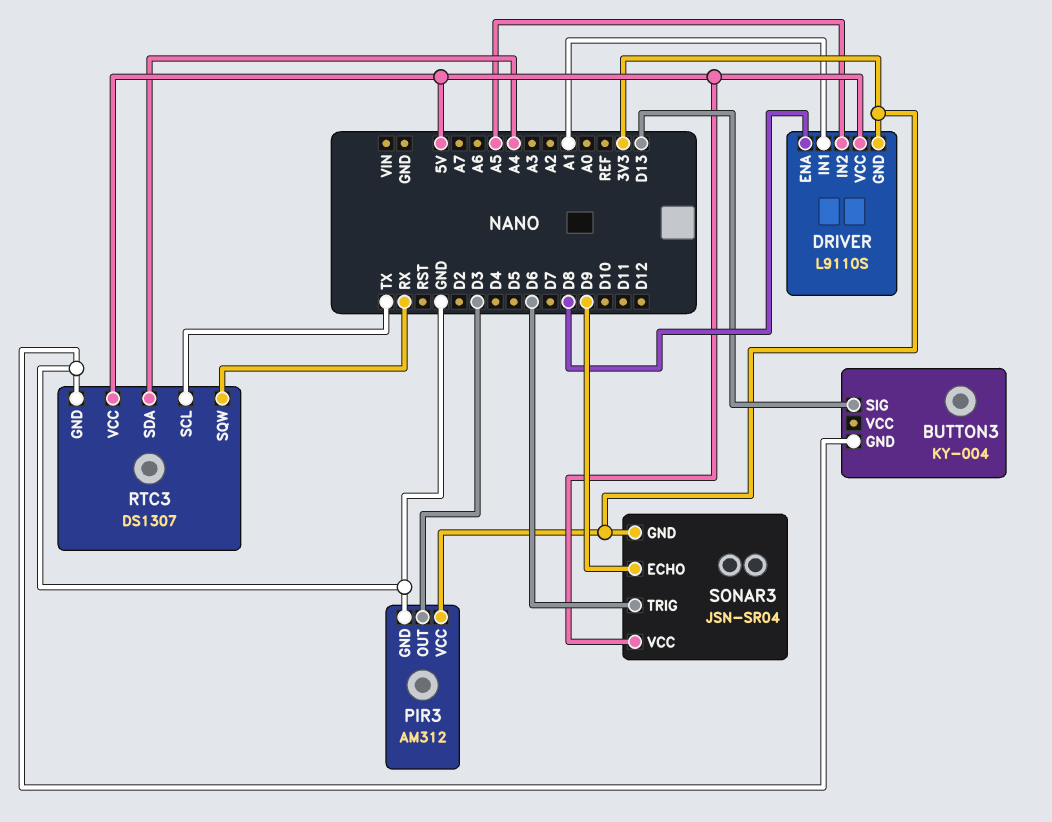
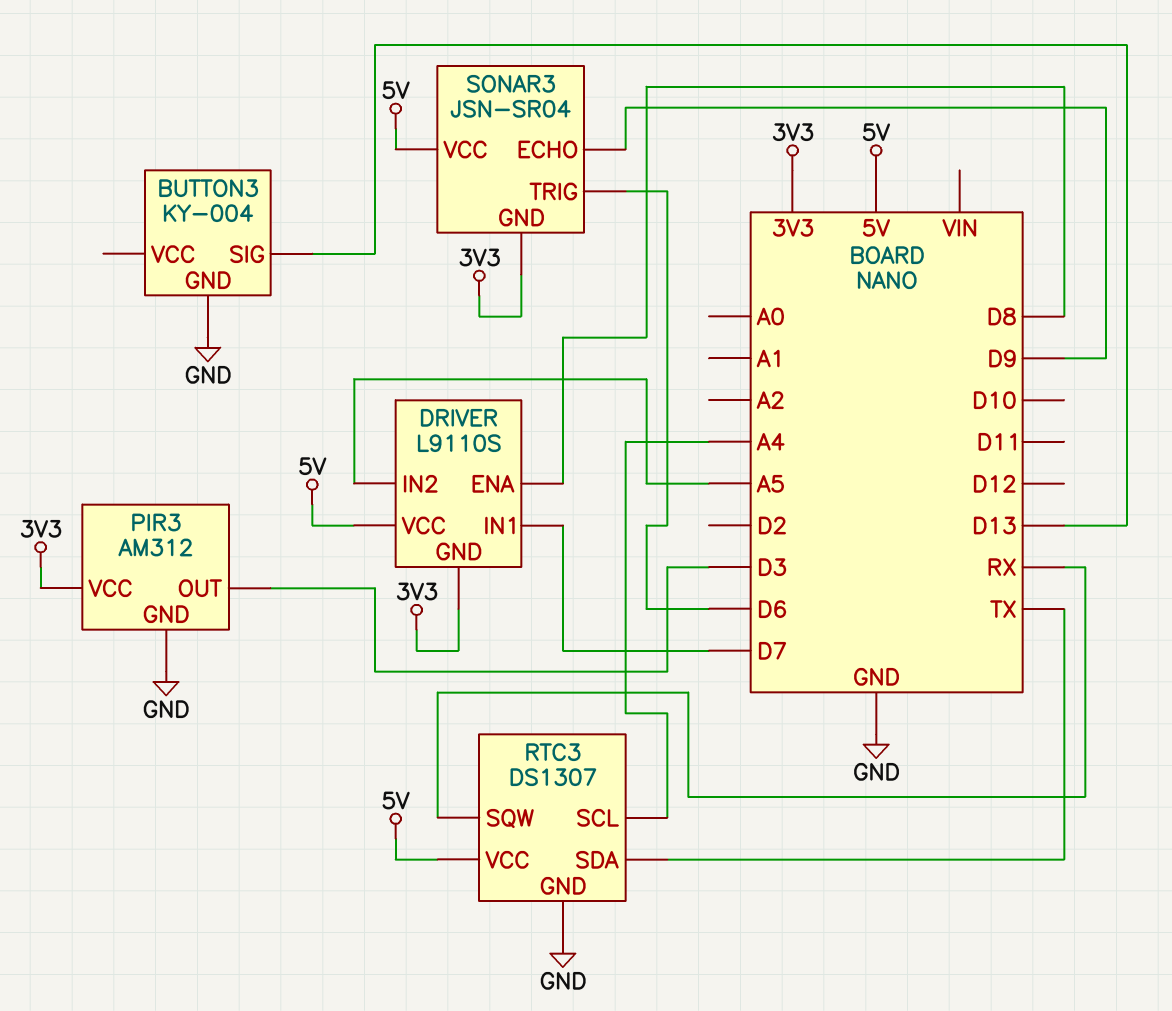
DRIVER pin IN1: A1 -> D7
RTC3 pin SCL: TX -> A4
RTC3 pin SDA: A4 -> TX

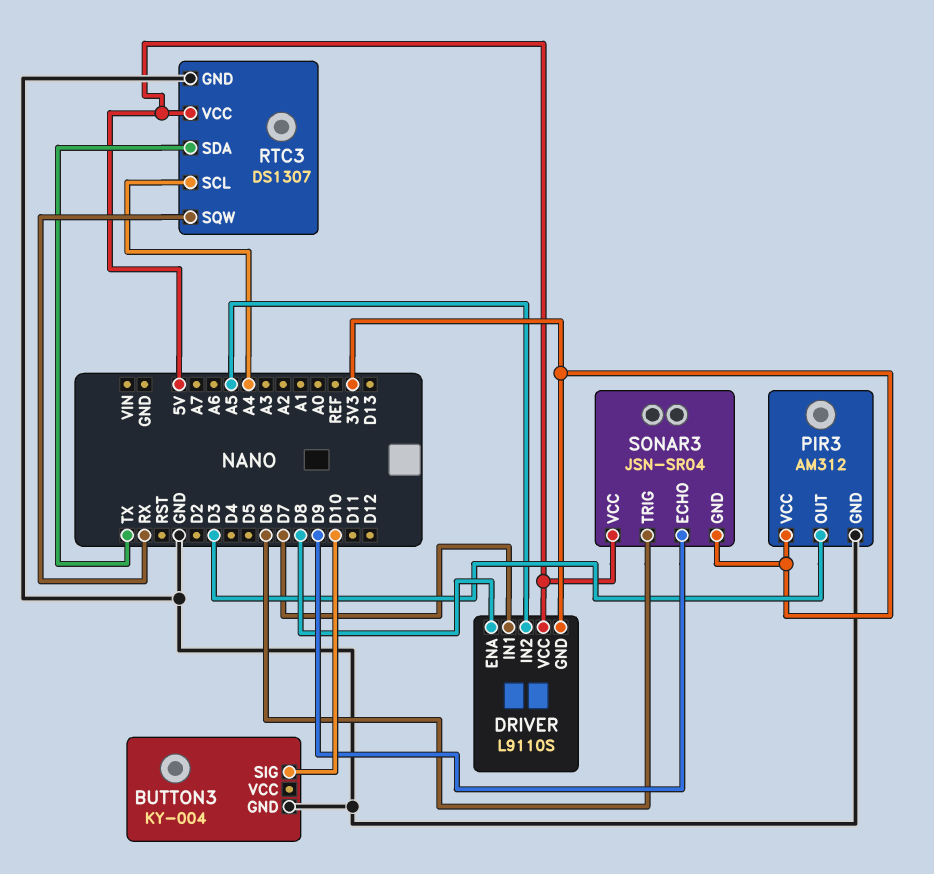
BUTTON3 pin SIG: D13 -> D10

